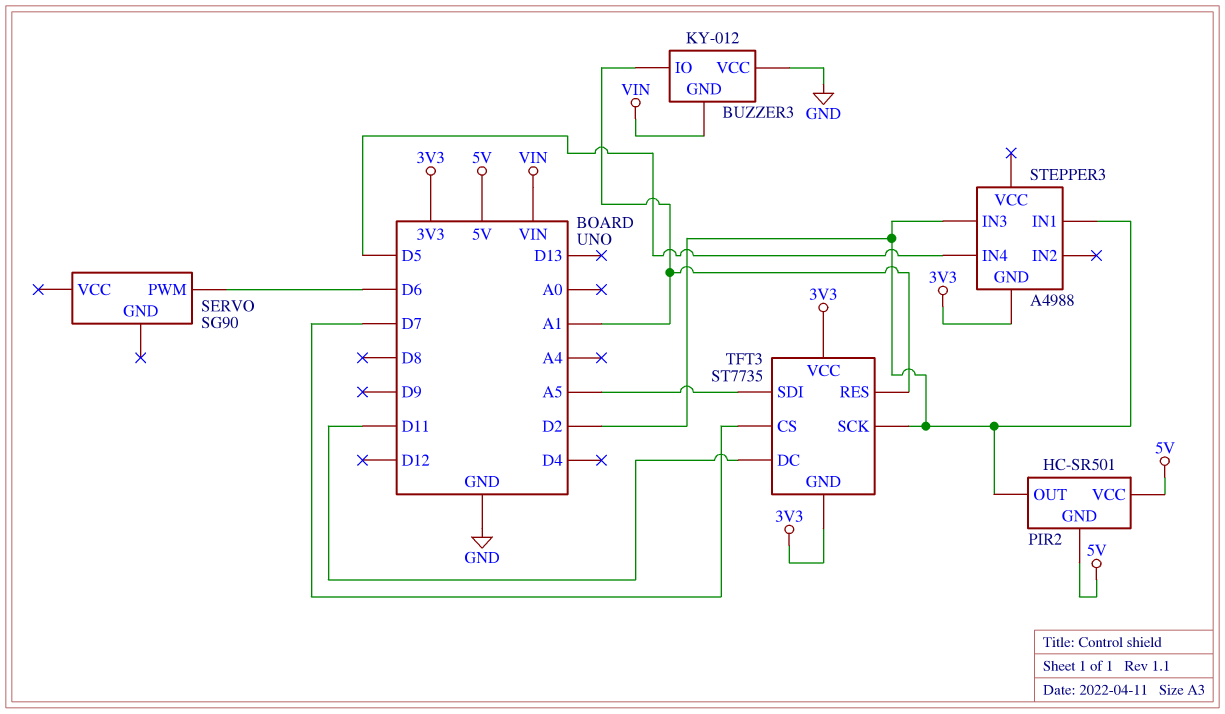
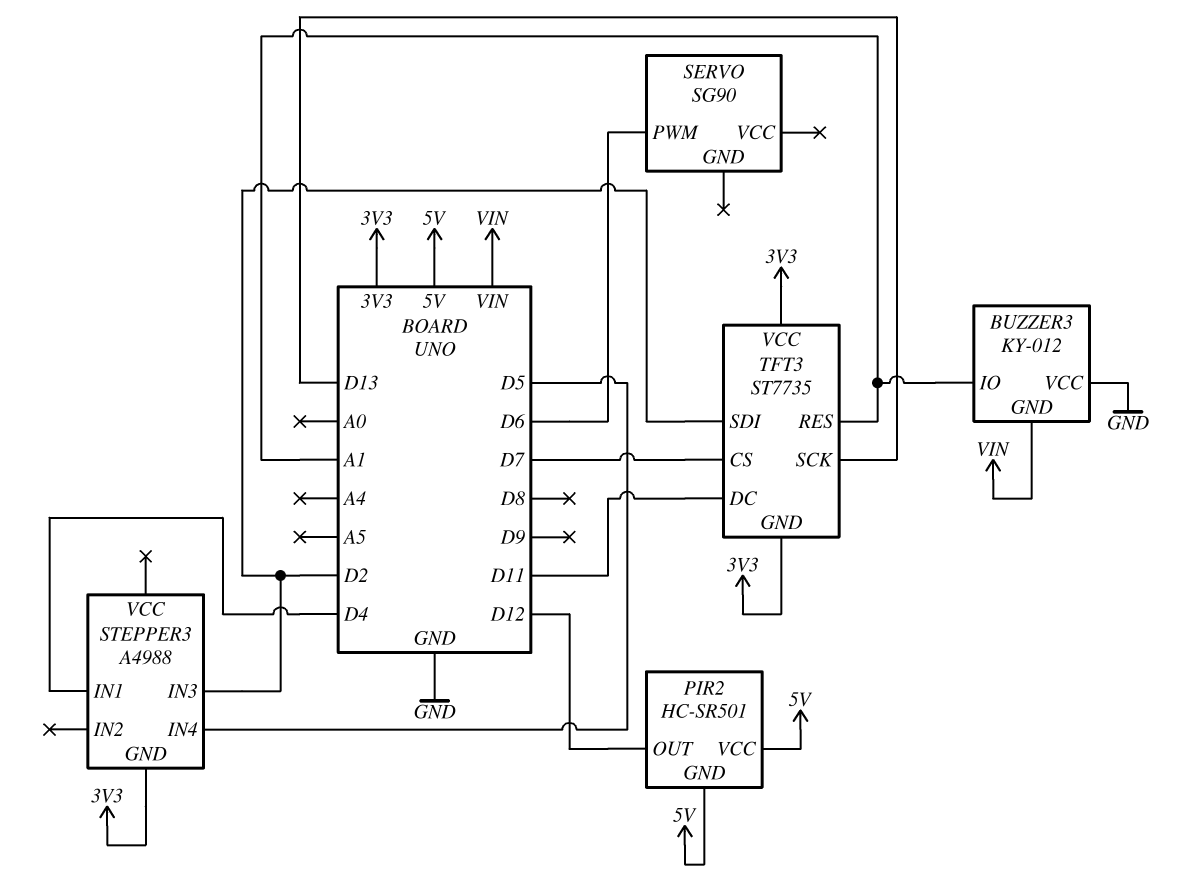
PIR2 pin OUT: D2 -> D12
STEPPER3 pin IN1: D2 -> D4
TFT3 pin SCK: D2 -> D13
TFT3 pin SDI: A5 -> D2

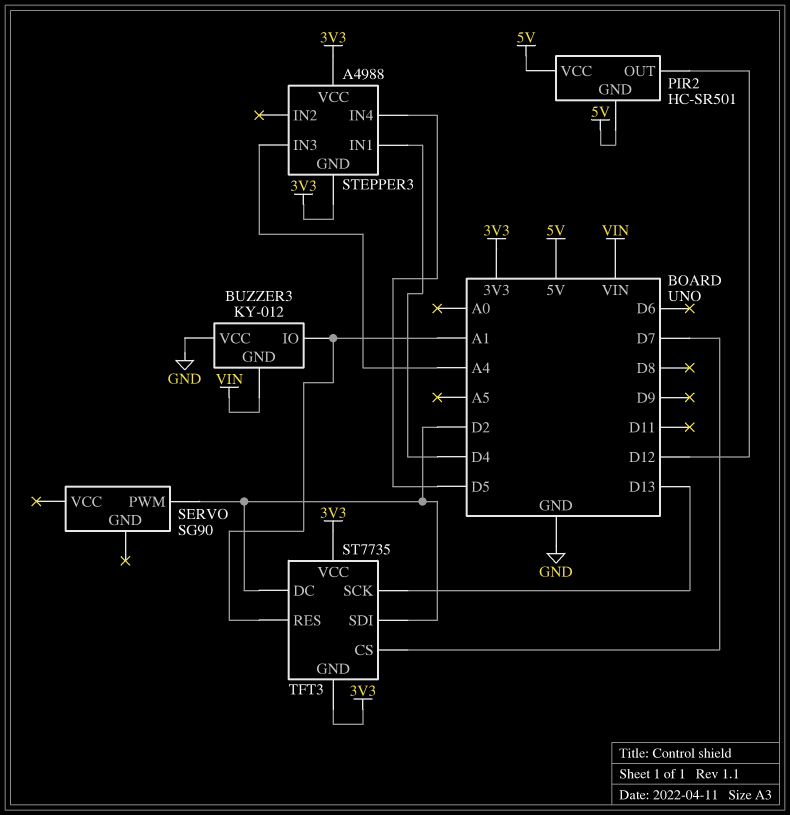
SERVO pin PWM: D6 -> D2
STEPPER3 pin IN3: D2 -> A4
STEPPER3 pin VCC: none -> 3V3
TFT3 pin DC: D11 -> D2

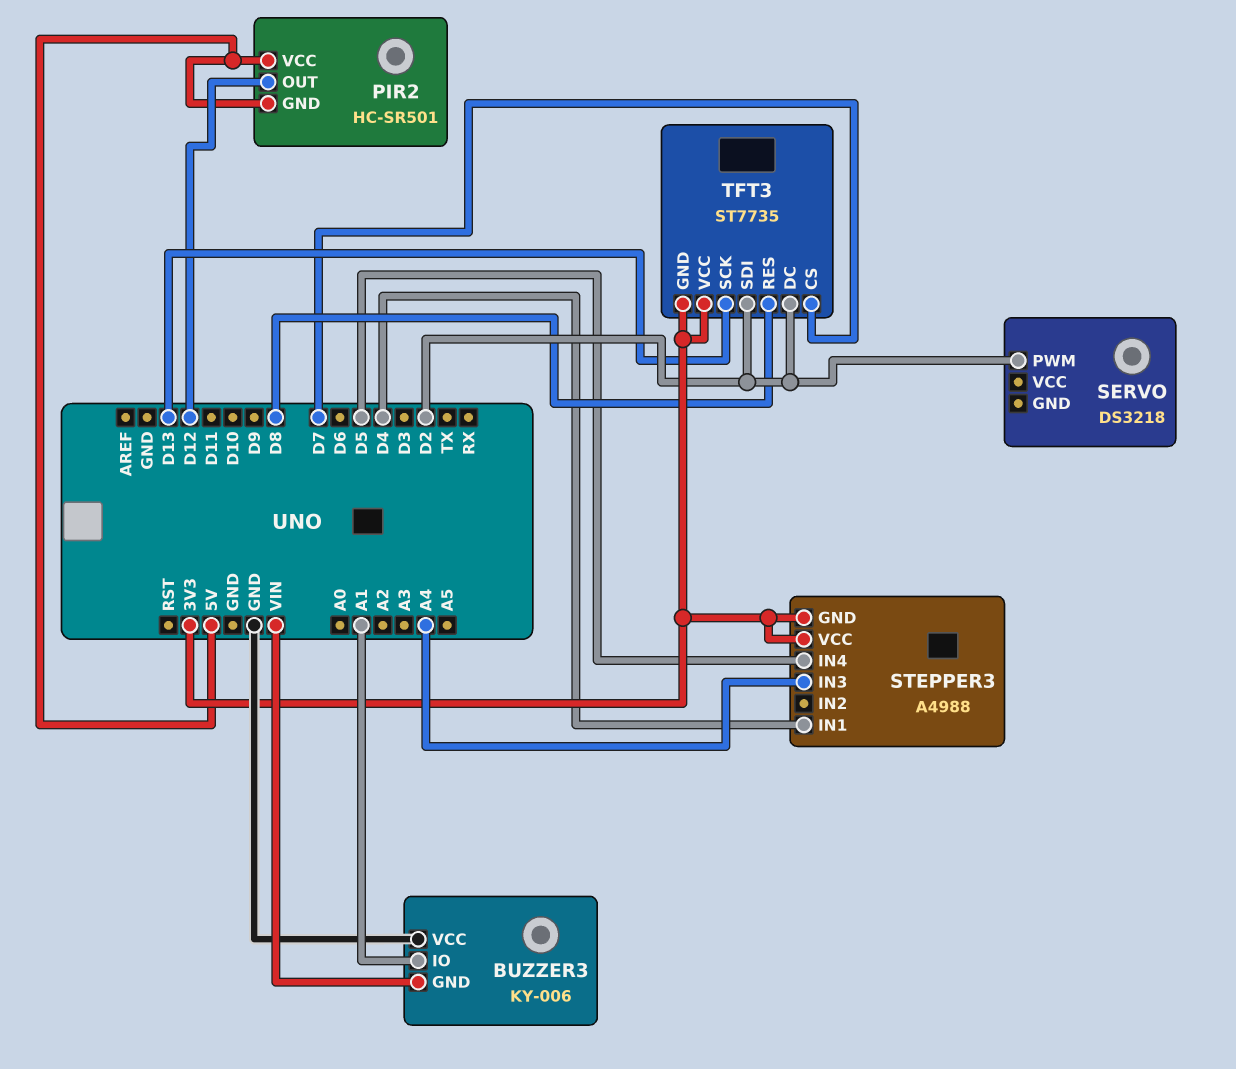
BUZZER3: KY-012 -> KY-006
SERVO: SG90 -> DS3218
TFT3 pin RES: A1 -> D8

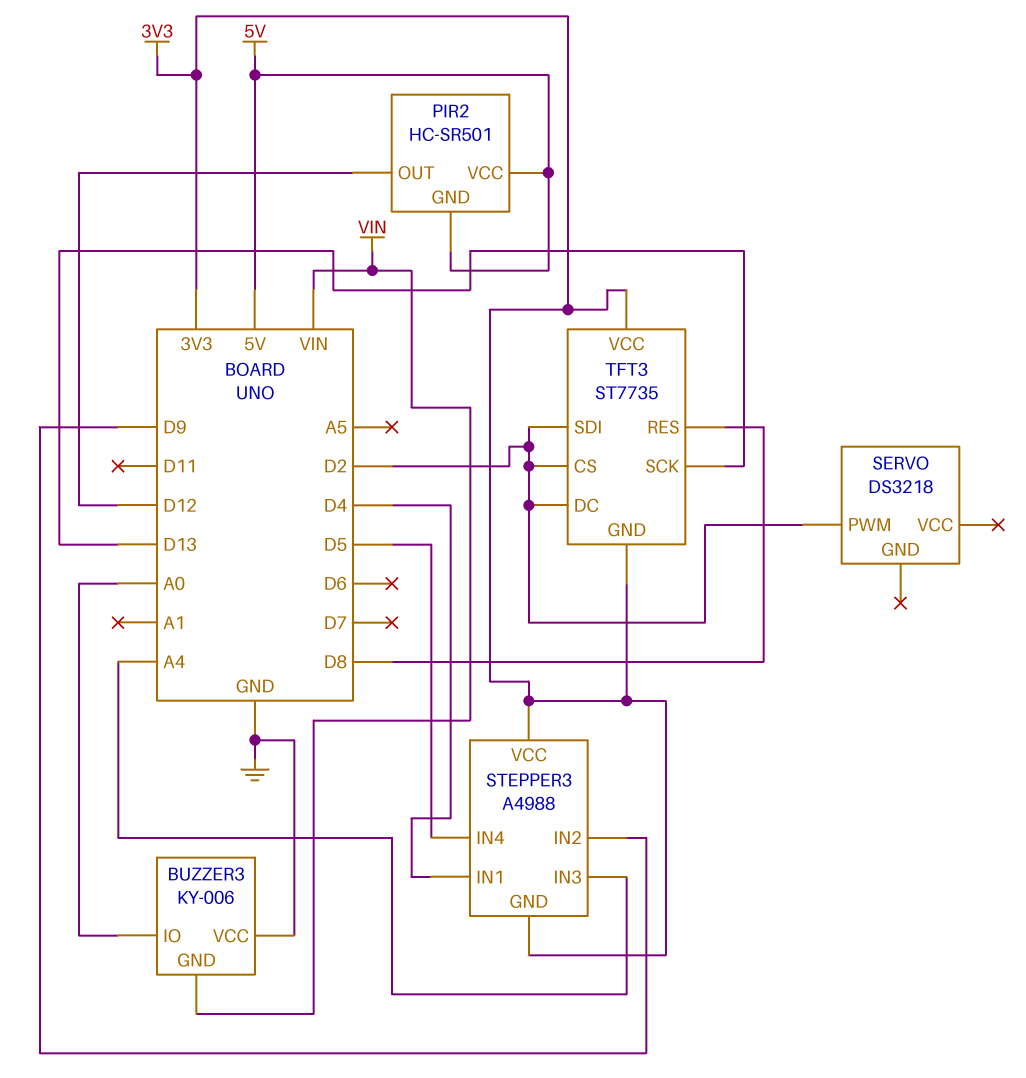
BUZZER3 pin IO: A1 -> A0
STEPPER3 pin IN2: none -> D9
TFT3 pin CS: D7 -> D2

